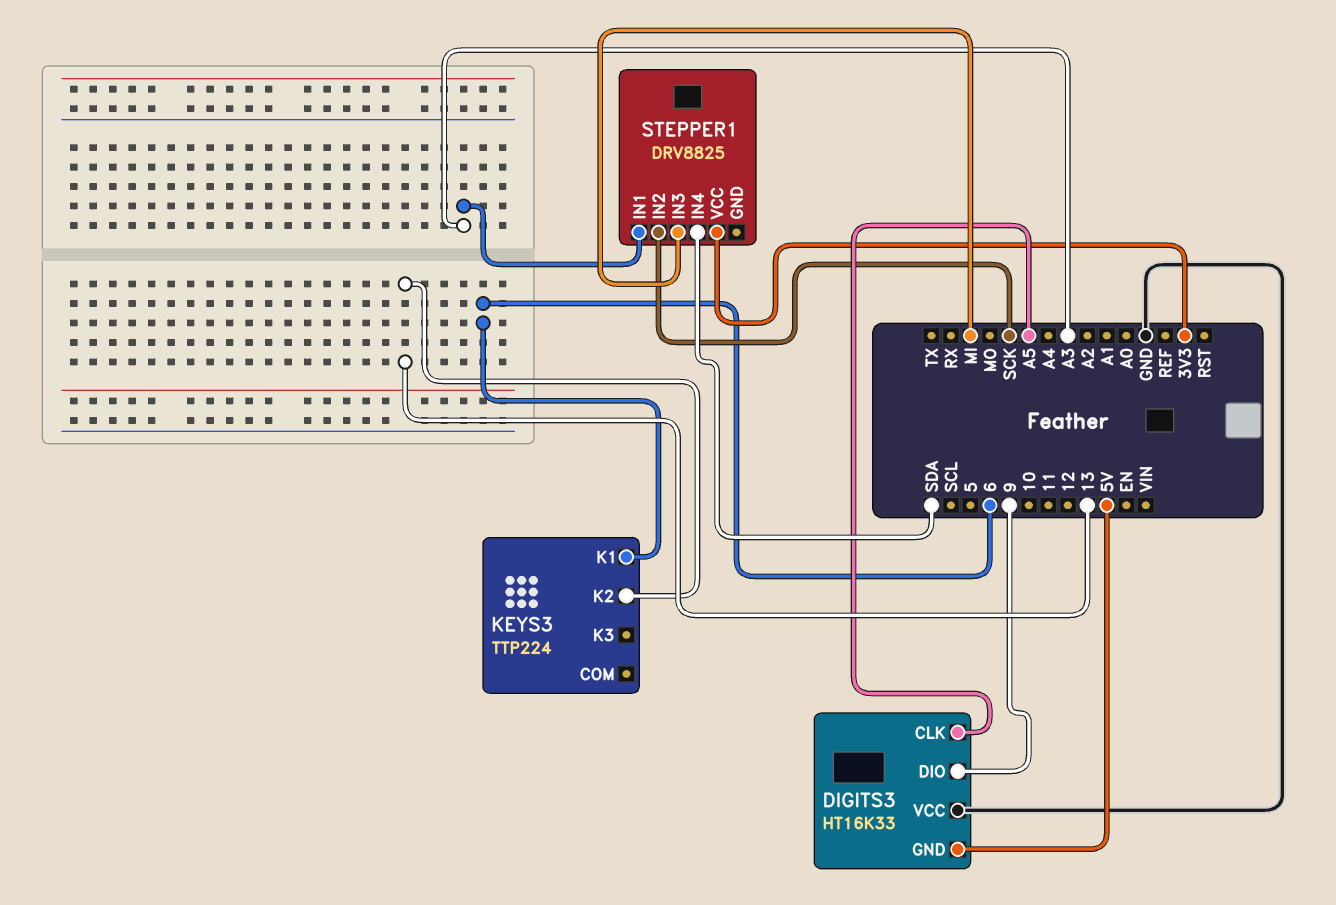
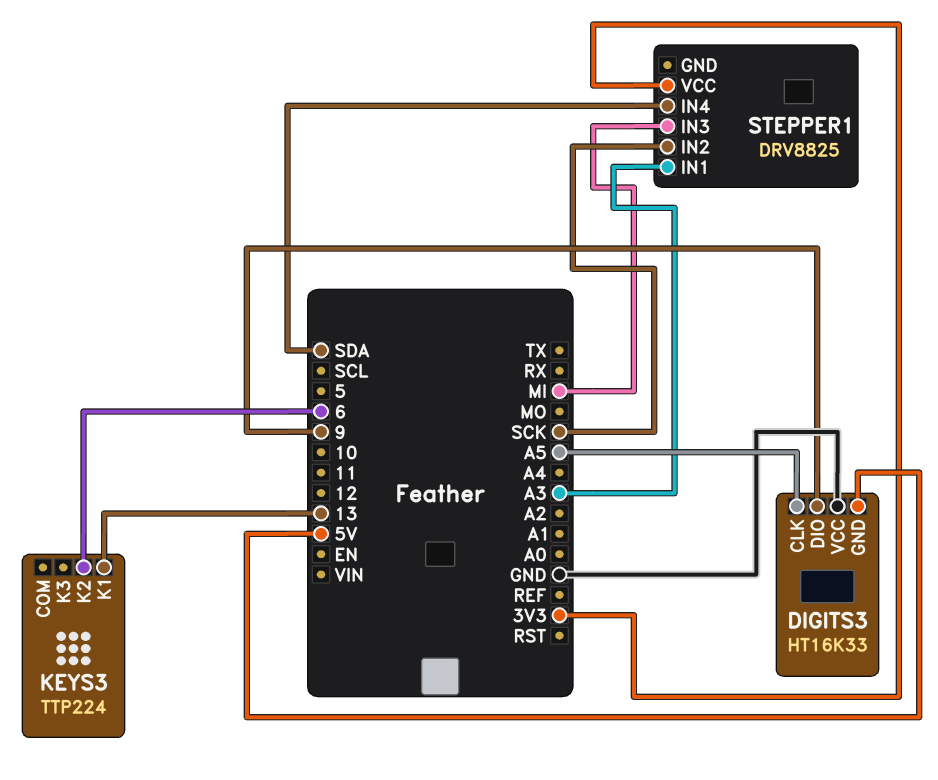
KEYS3 pin K1: 6 -> 13
KEYS3 pin K2: 13 -> 6

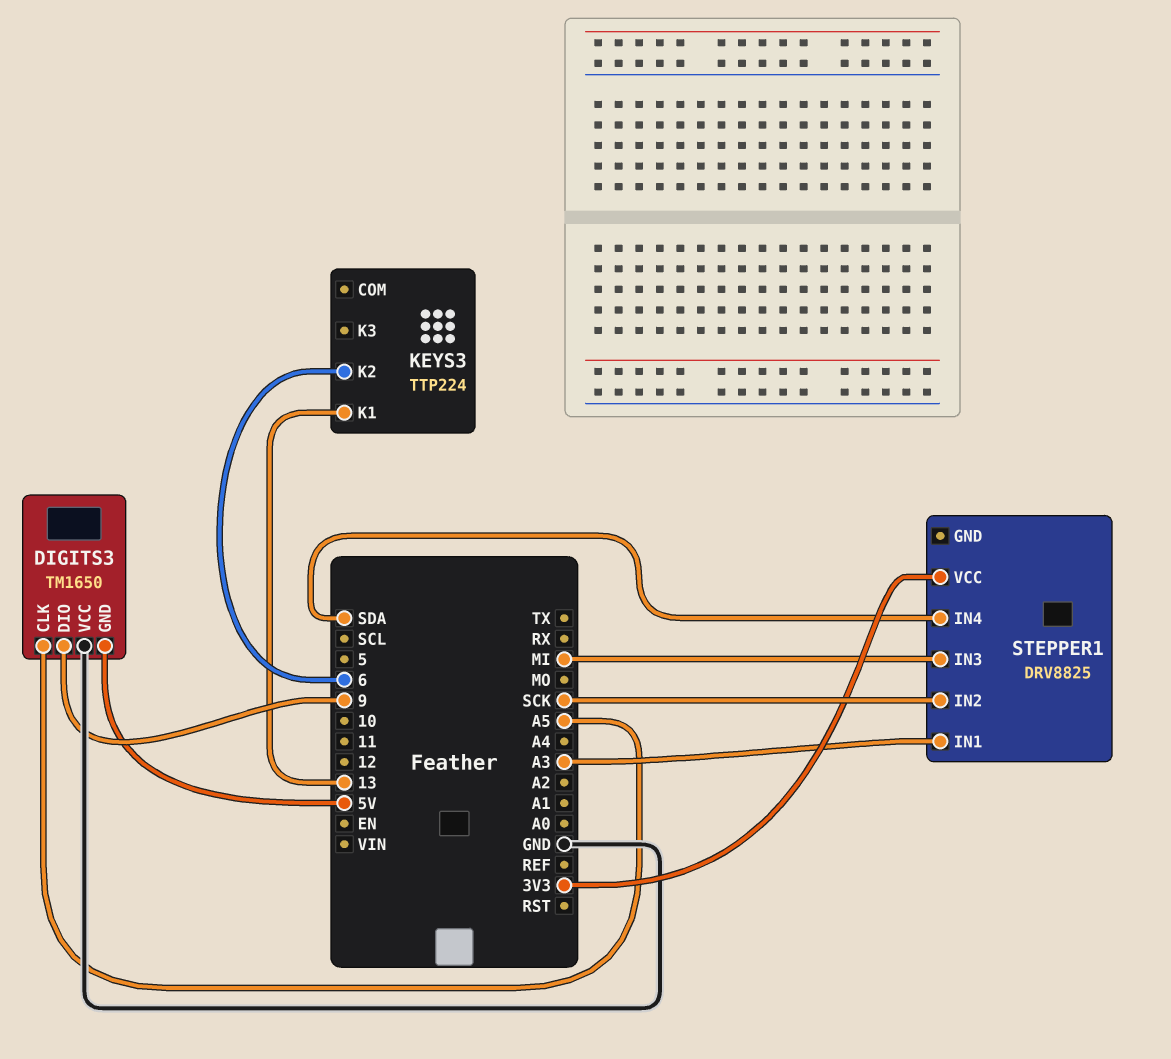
DIGITS3: HT16K33 -> TM1650

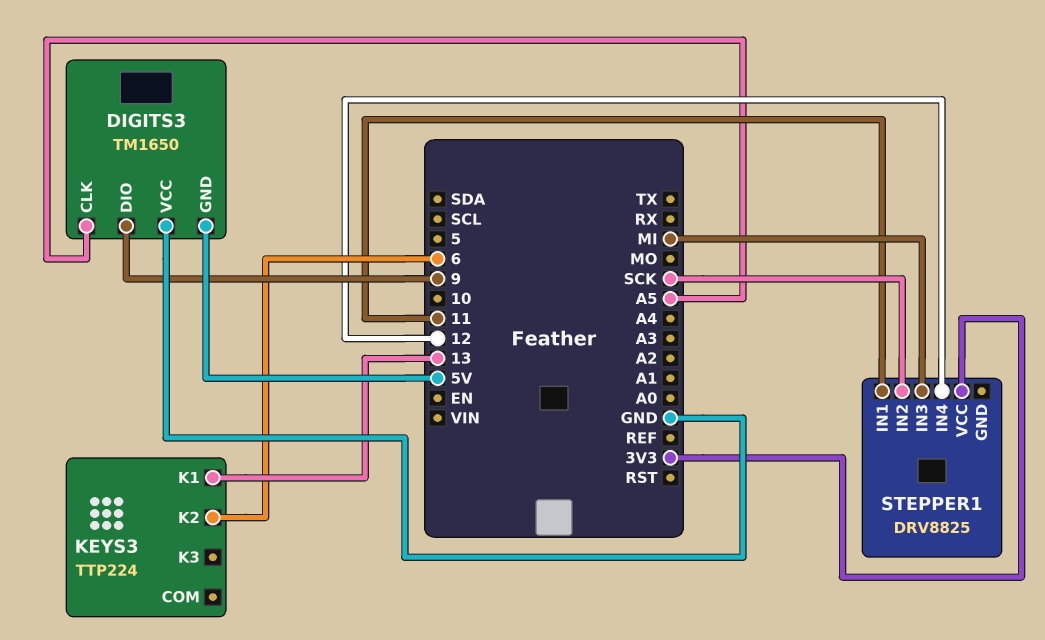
STEPPER1 pin IN1: A3 -> 11
STEPPER1 pin IN4: SDA -> 12

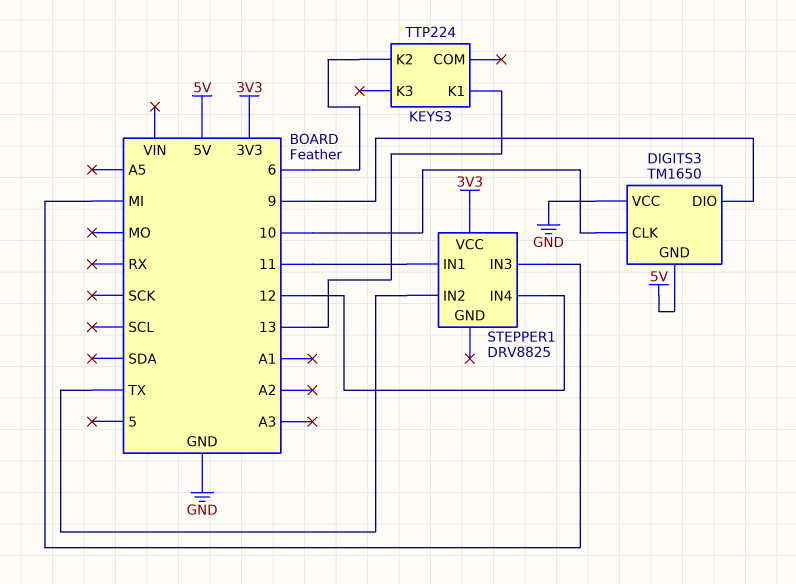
DIGITS3 pin CLK: A5 -> 10
STEPPER1 pin IN2: SCK -> TX

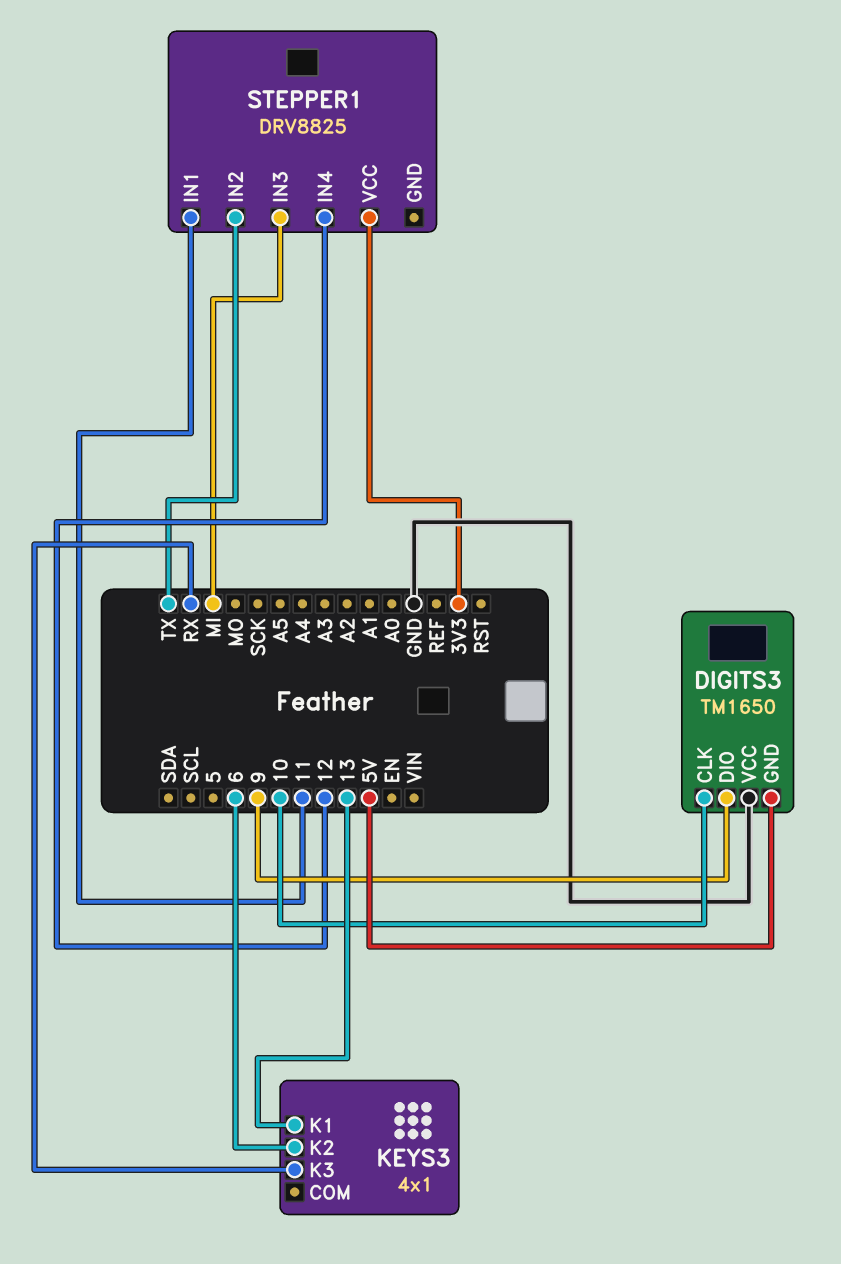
KEYS3: TTP224 -> 4x1
KEYS3 pin K3: none -> RX

